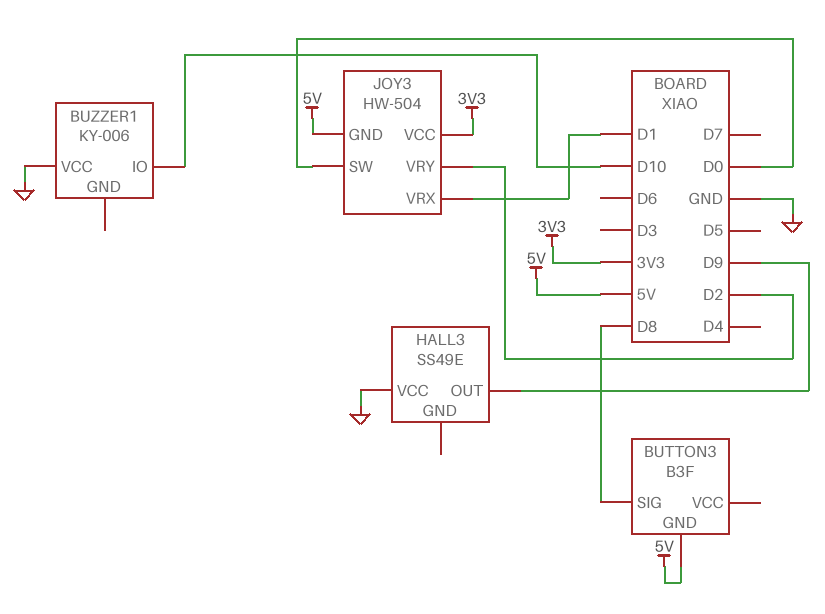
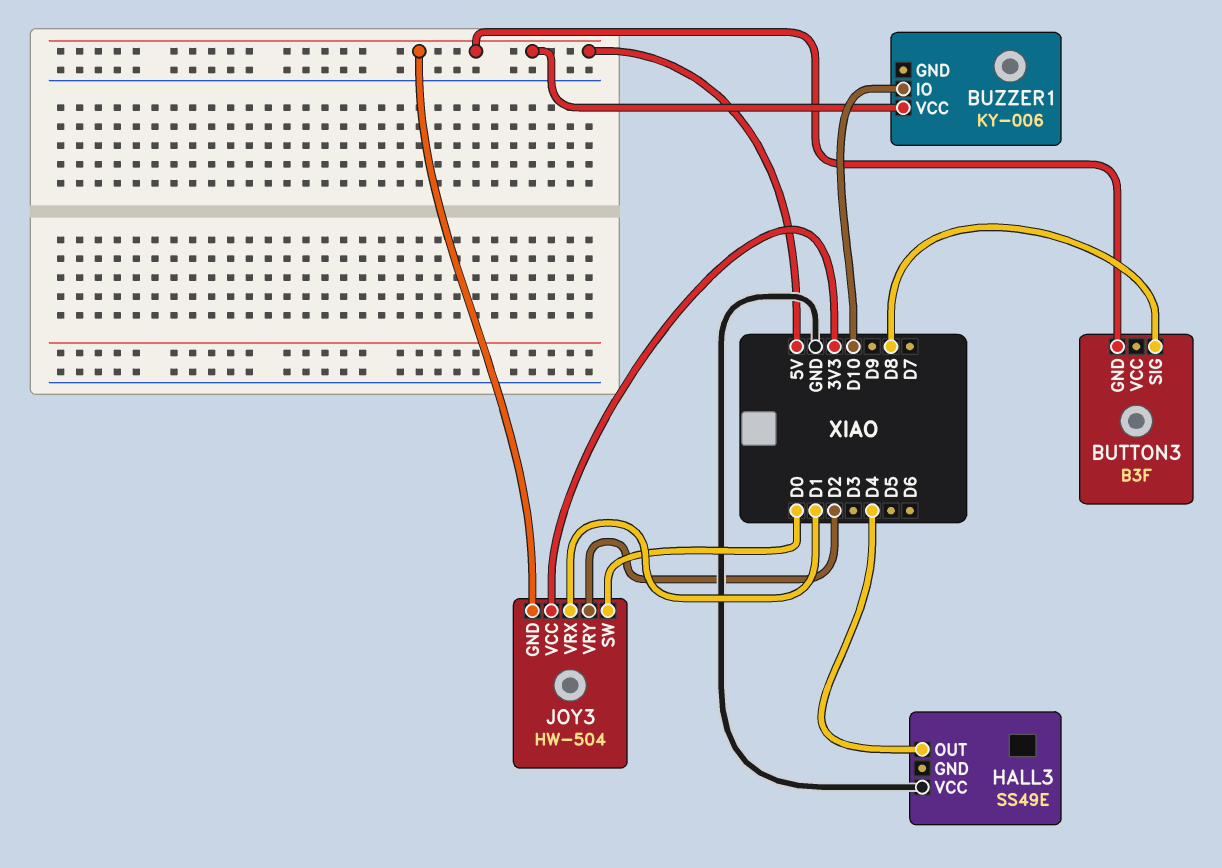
BUZZER1 pin VCC: GND -> 5V
HALL3 pin OUT: D9 -> D4

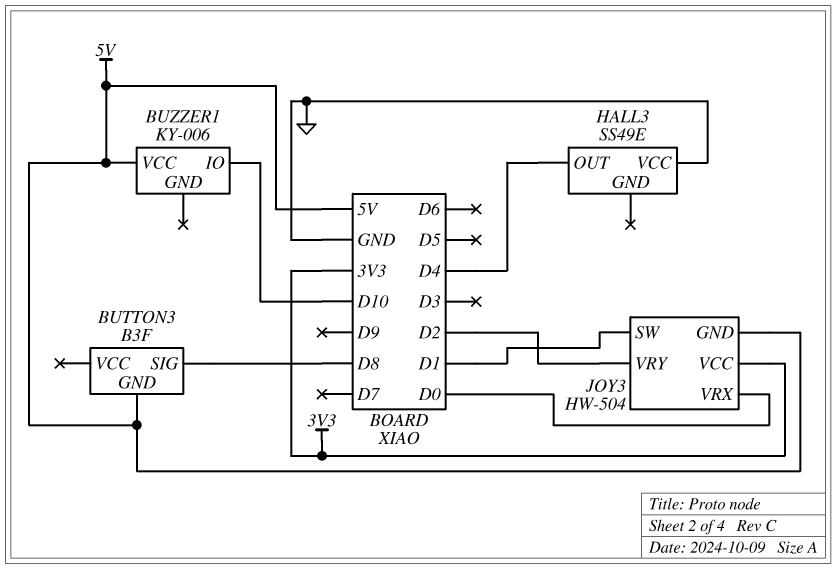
JOY3 pin SW: D0 -> D1
JOY3 pin VRX: D1 -> D0

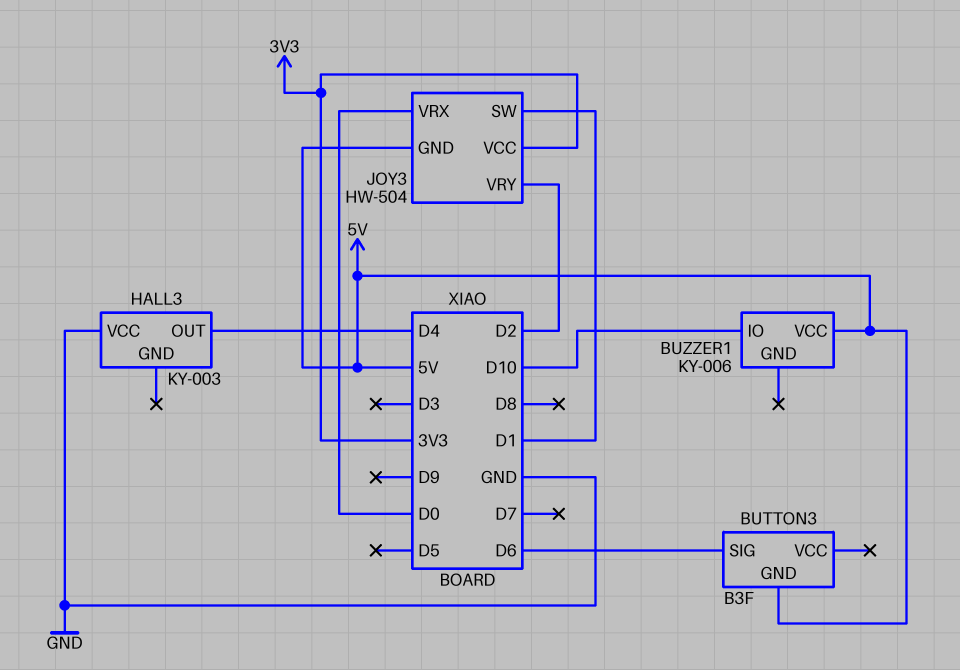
BUTTON3 pin SIG: D8 -> D6
HALL3: SS49E -> KY-003

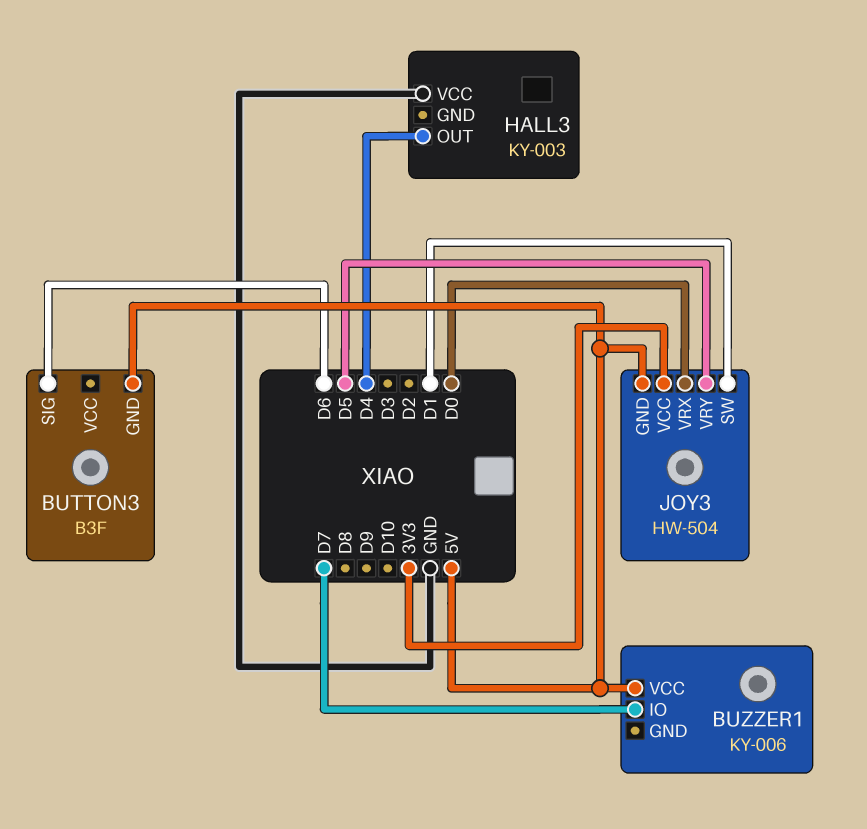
BUZZER1 pin IO: D10 -> D7
JOY3 pin VRY: D2 -> D5

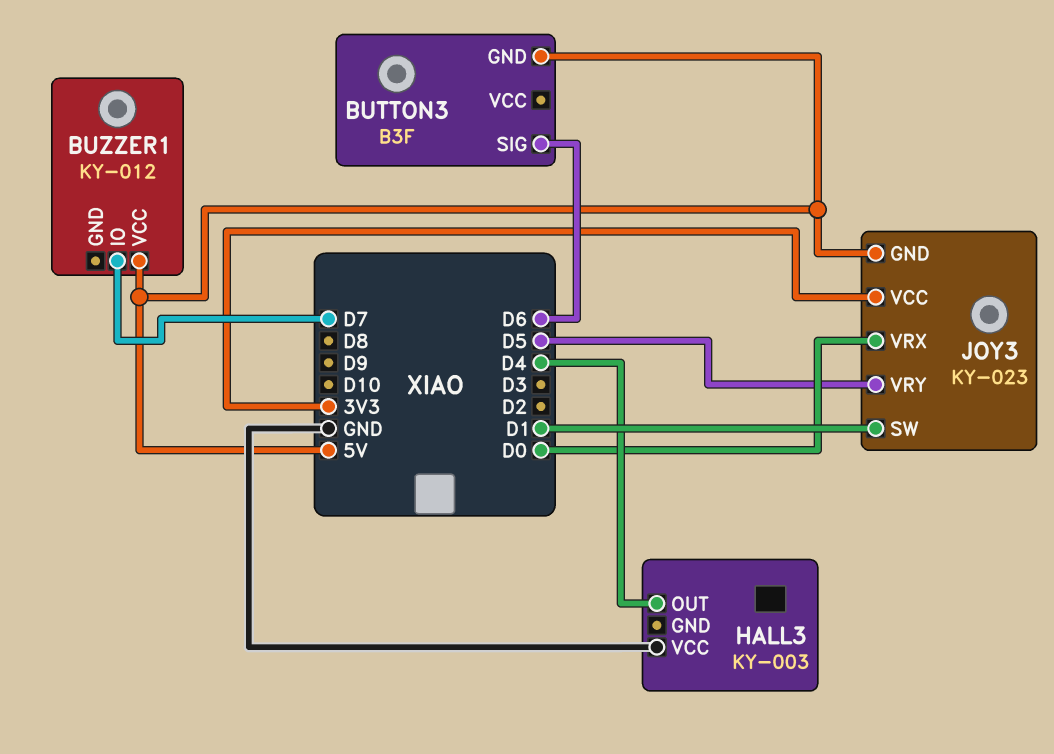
BUZZER1: KY-006 -> KY-012
JOY3: HW-504 -> KY-023

